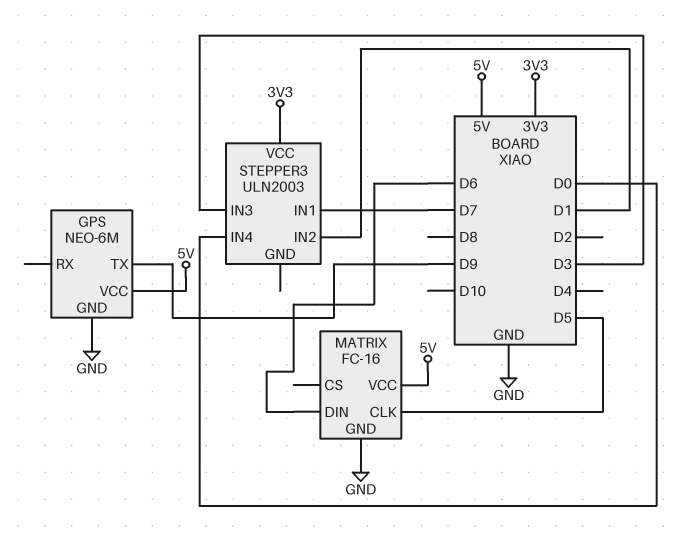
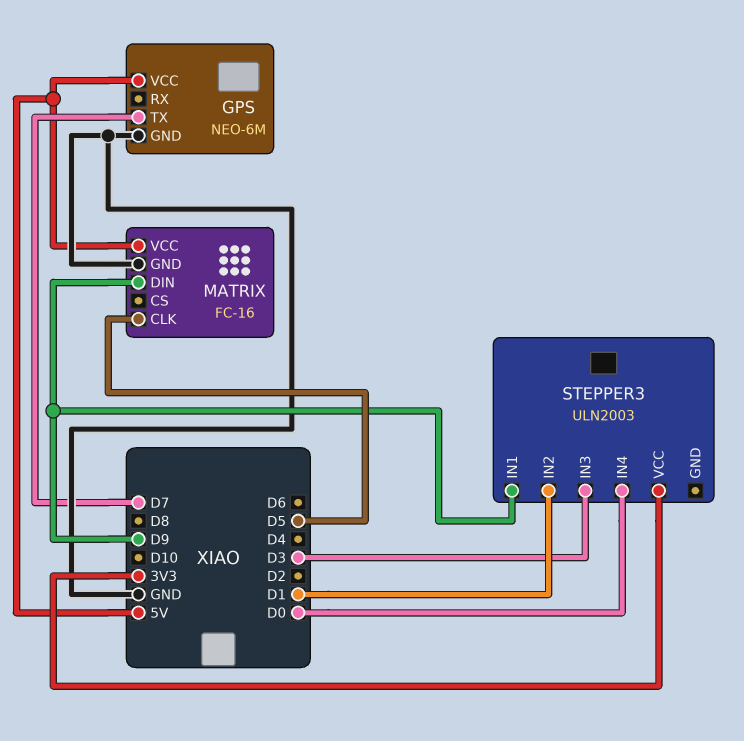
GPS pin TX: D9 -> D7
MATRIX pin DIN: D6 -> D9
STEPPER3 pin IN1: D7 -> D9

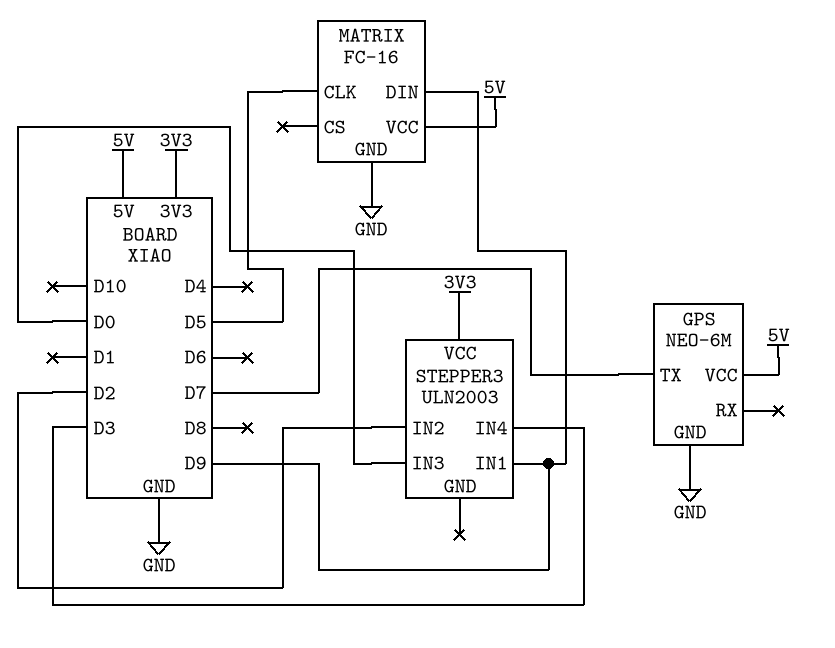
STEPPER3 pin IN2: D1 -> D2
STEPPER3 pin IN3: D3 -> D0
STEPPER3 pin IN4: D0 -> D3

